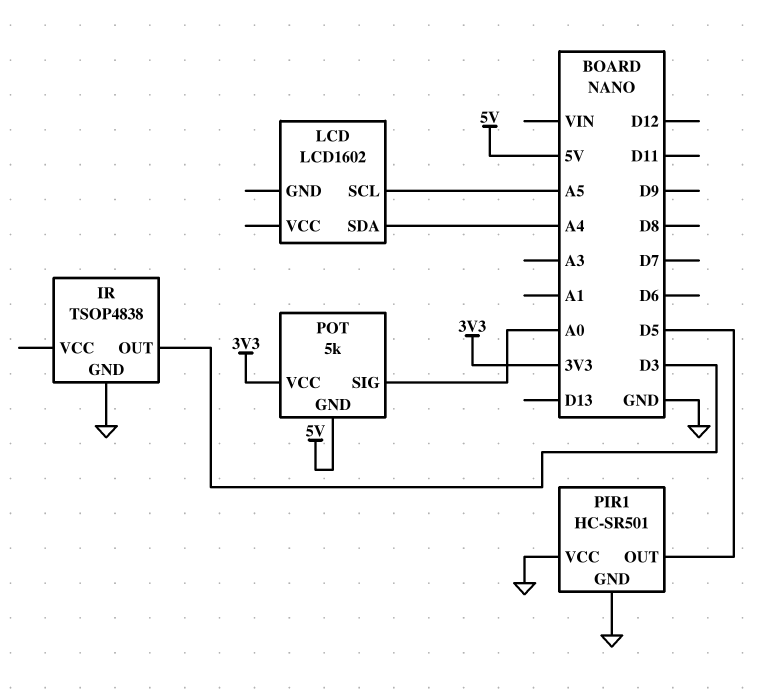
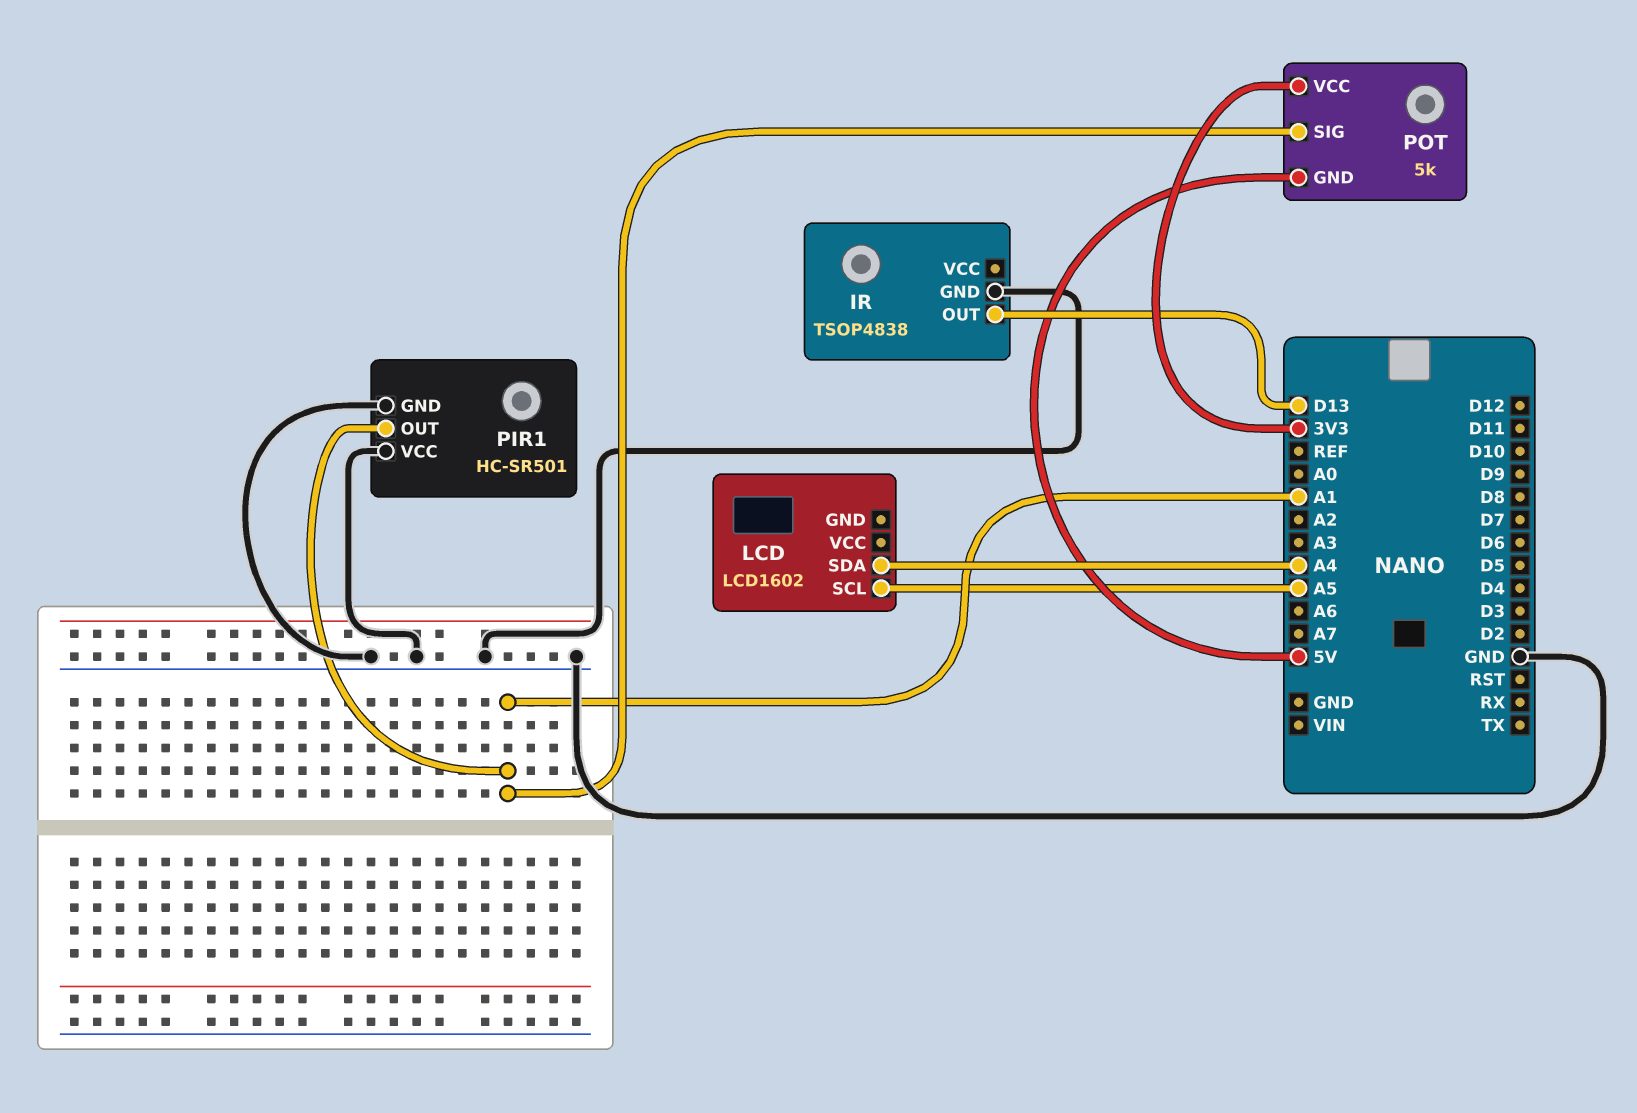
IR pin OUT: D3 -> D13
PIR1 pin OUT: D5 -> A1
POT pin SIG: A0 -> A1

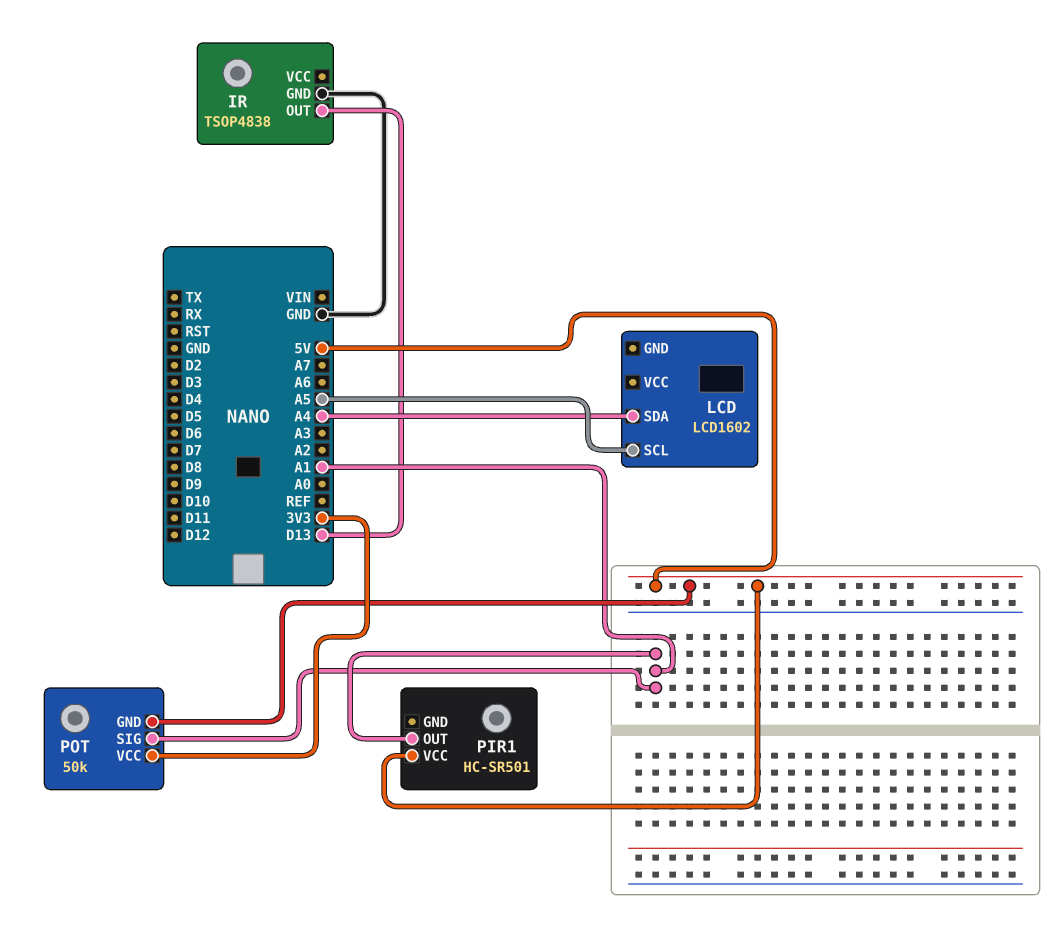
PIR1 pin GND: GND -> none
PIR1 pin VCC: GND -> 5V
POT: 5k -> 50k

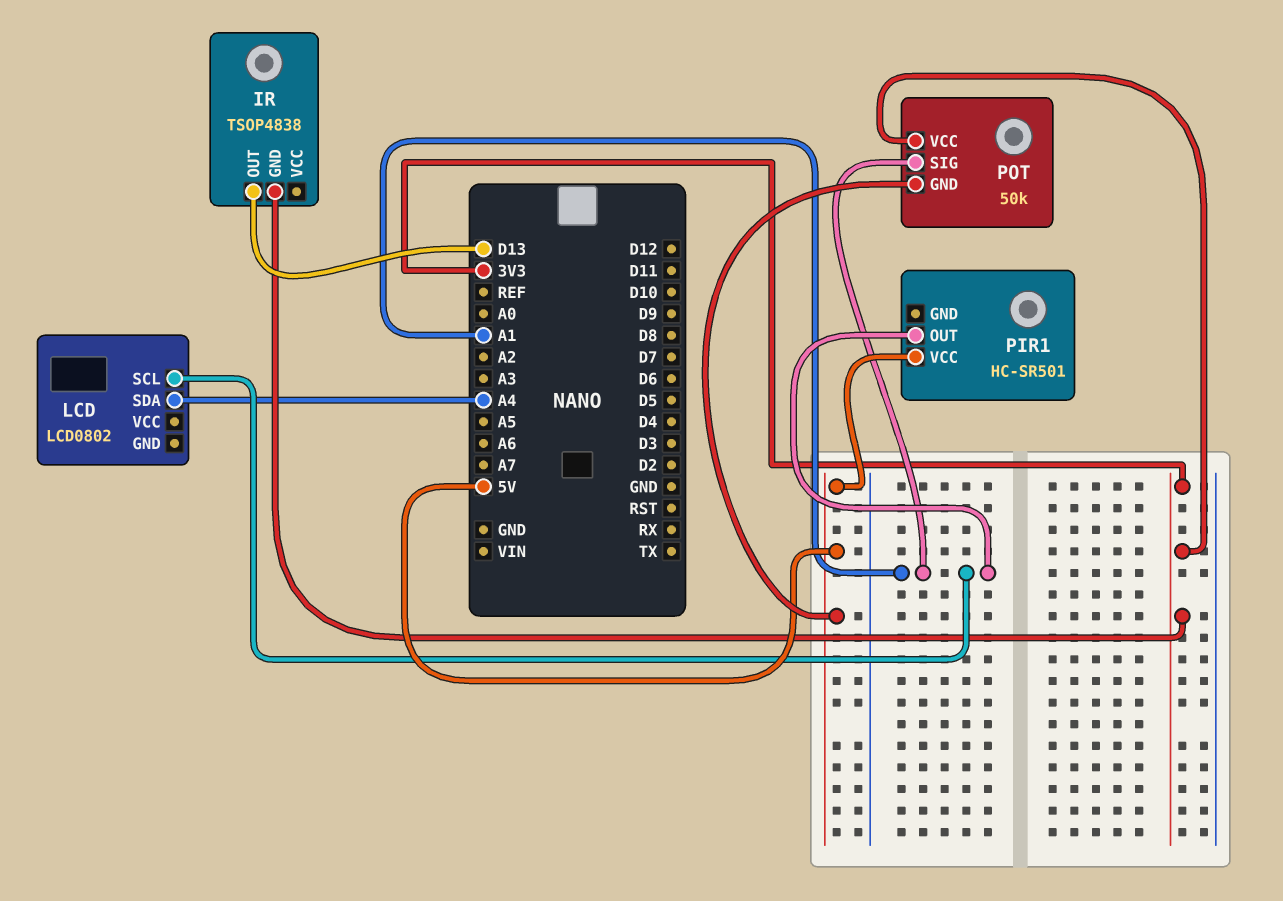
IR pin GND: GND -> 3V3
LCD: LCD1602 -> LCD0802
LCD pin SCL: A5 -> A1

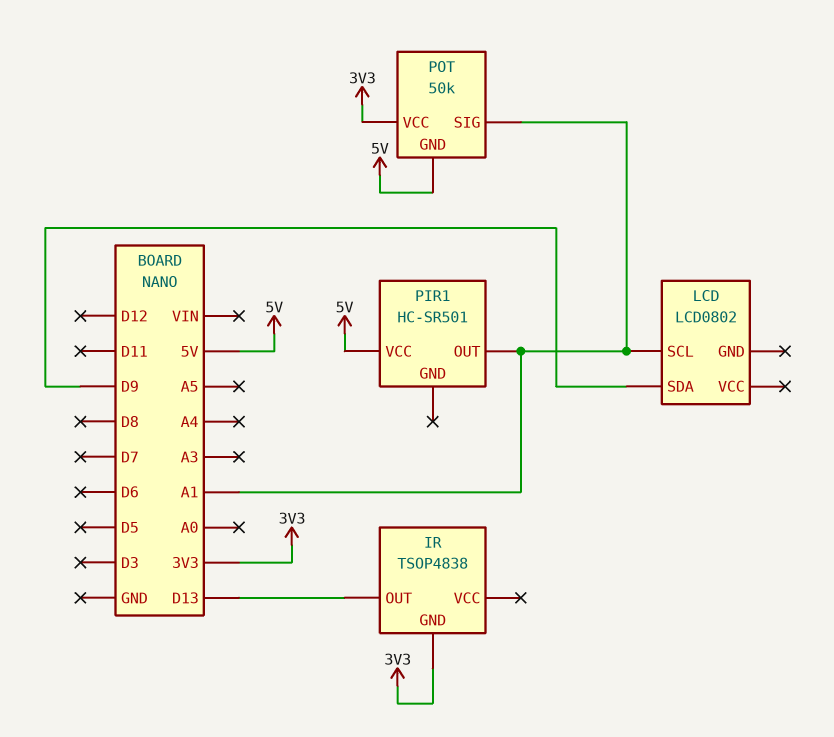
LCD pin SDA: A4 -> D9

